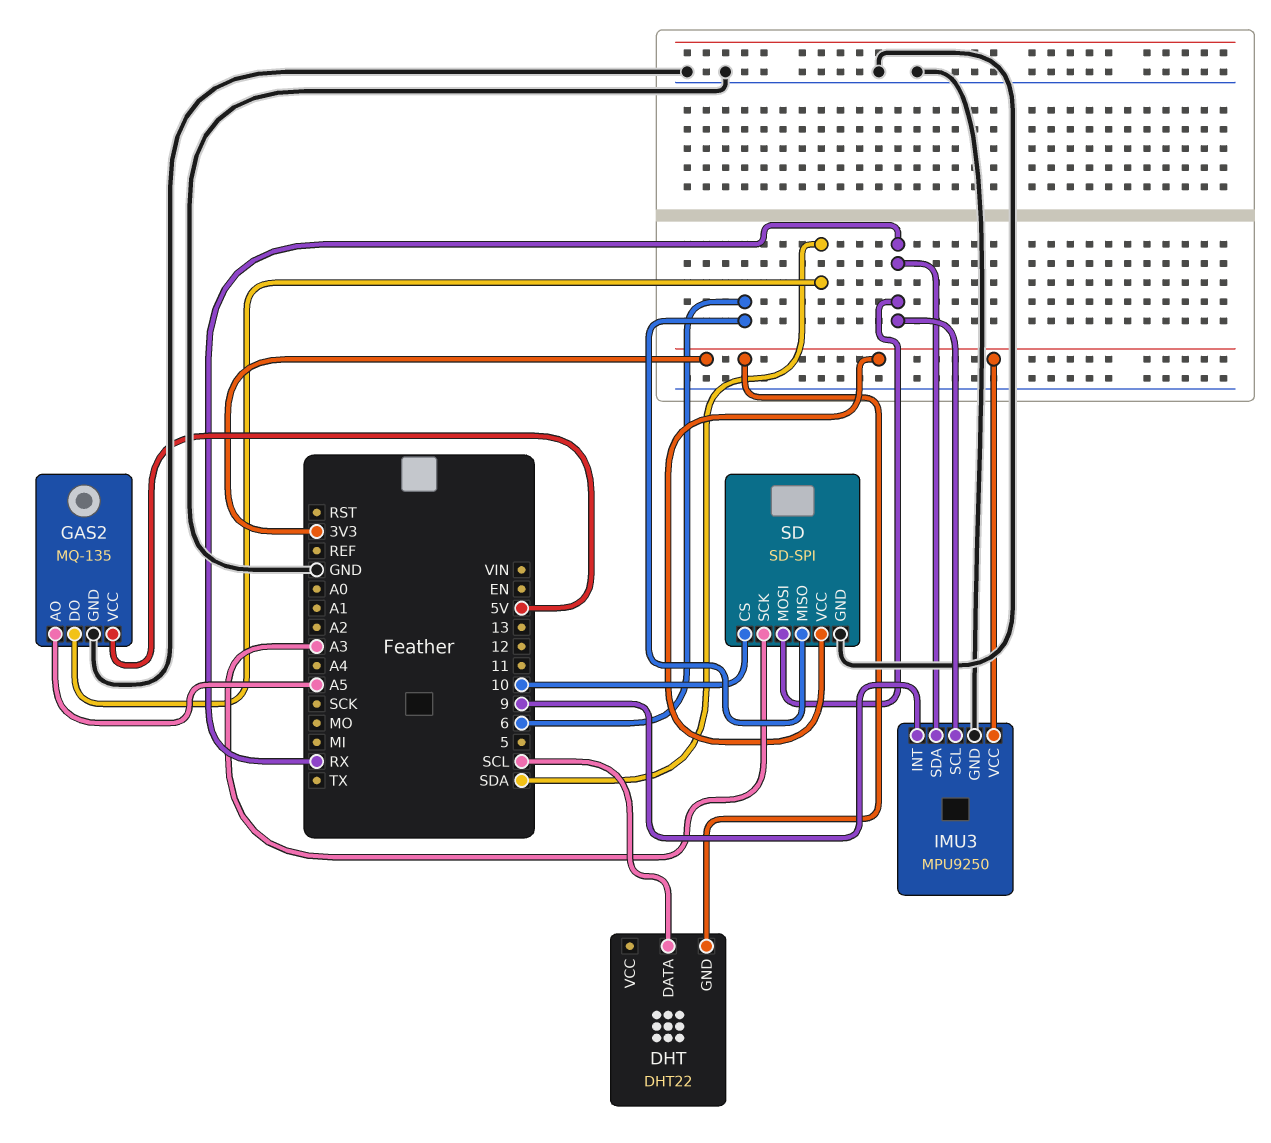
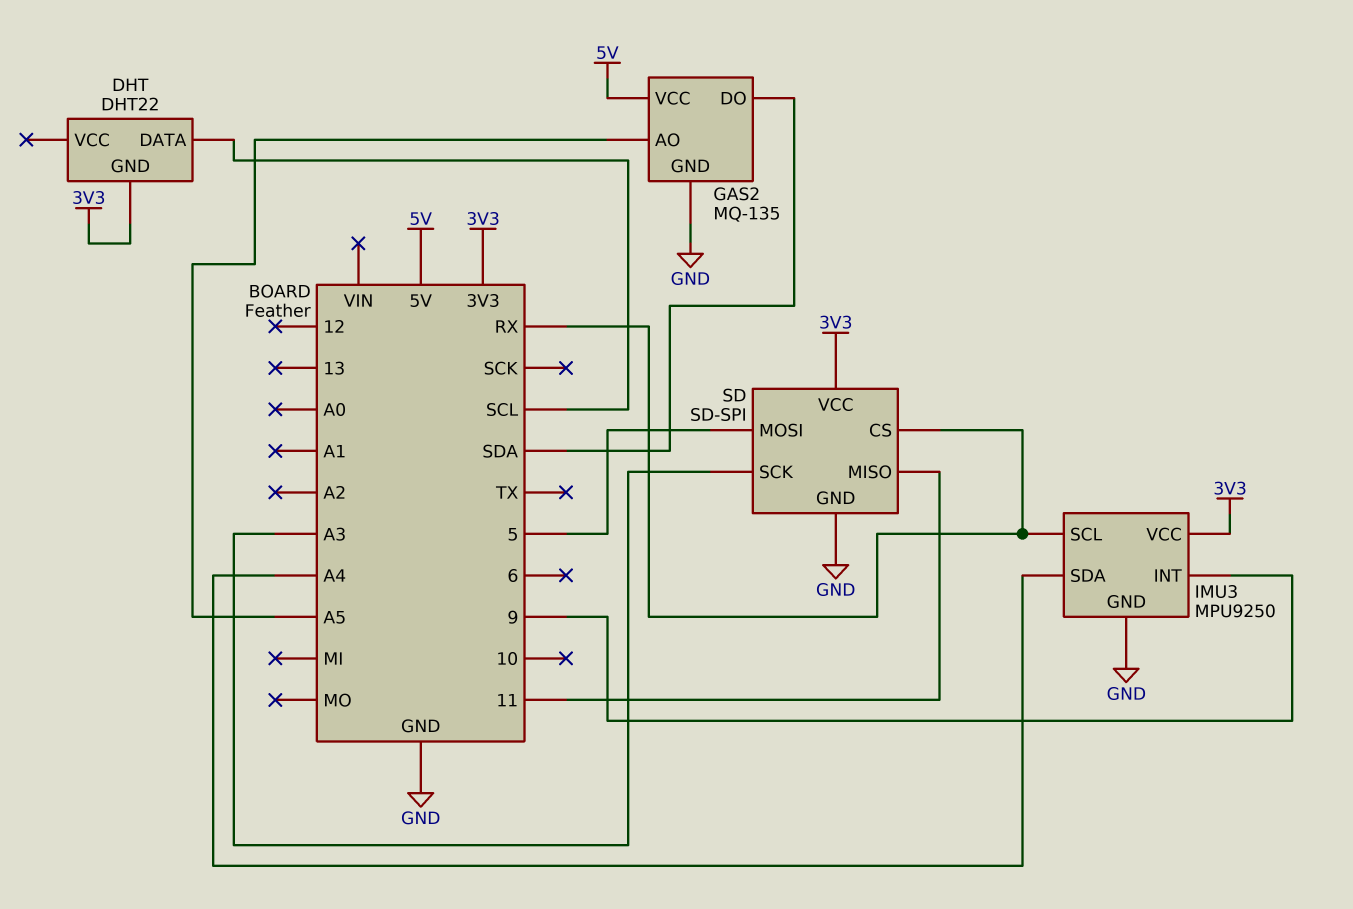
IMU3 pin SDA: RX -> A4
SD pin CS: 10 -> RX
SD pin MISO: 6 -> 11
SD pin MOSI: RX -> 5

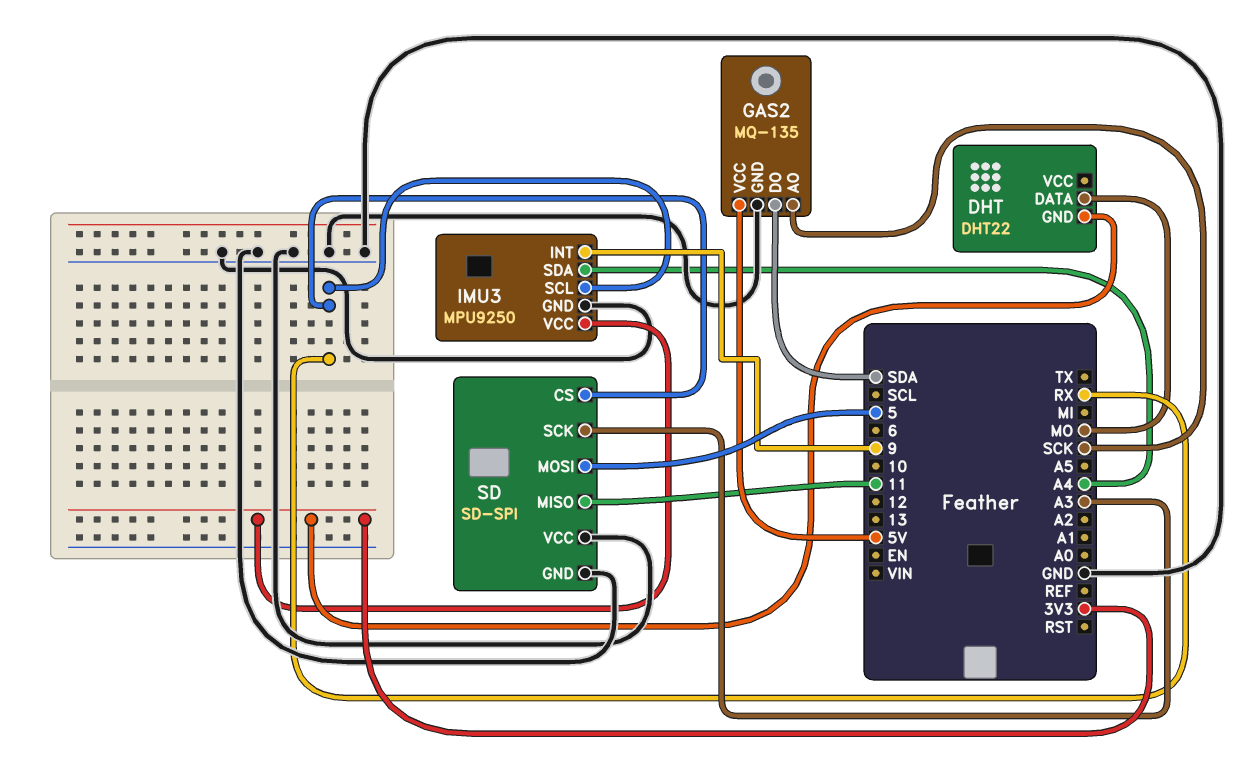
DHT pin DATA: SCL -> MO
GAS2 pin AO: A5 -> SCK
SD pin VCC: 3V3 -> GND

